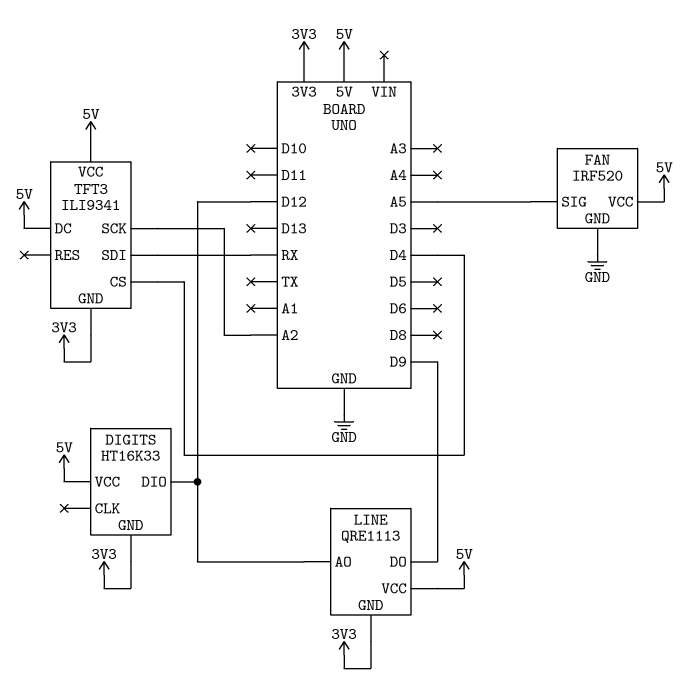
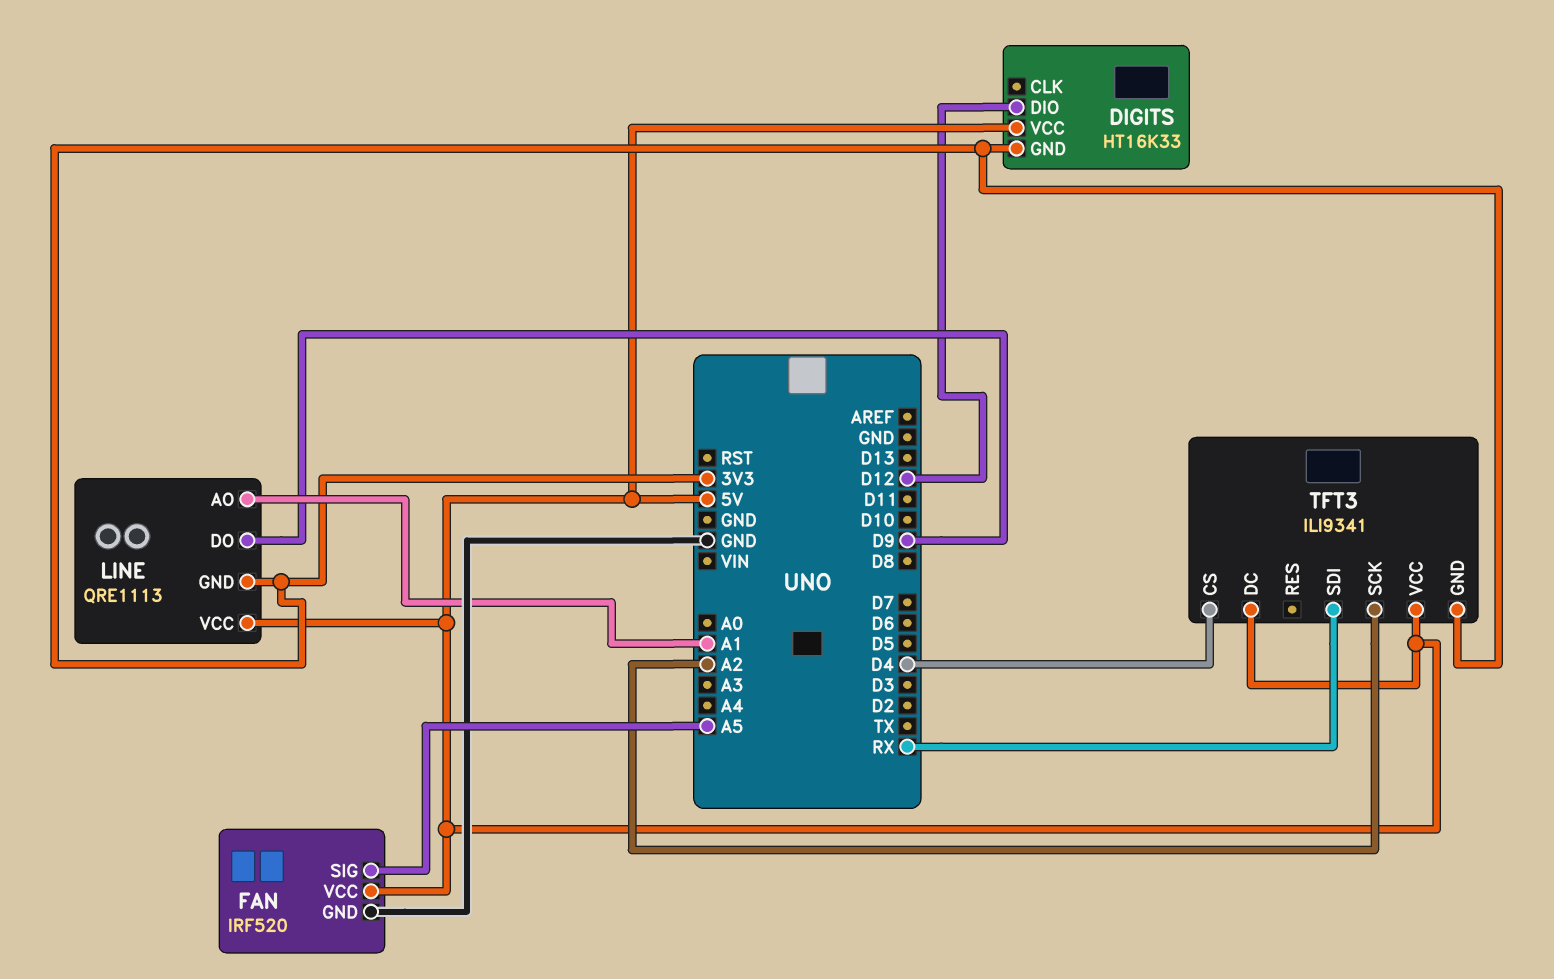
LINE pin AO: D12 -> A1

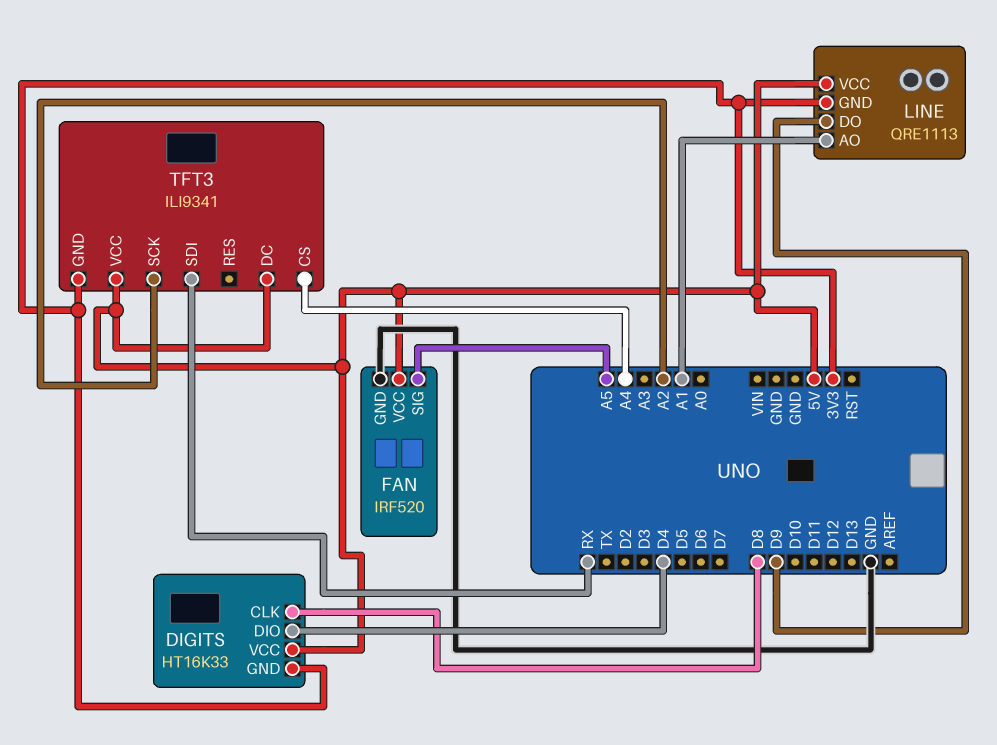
DIGITS pin CLK: none -> D8
DIGITS pin DIO: D12 -> D4
TFT3 pin CS: D4 -> A4

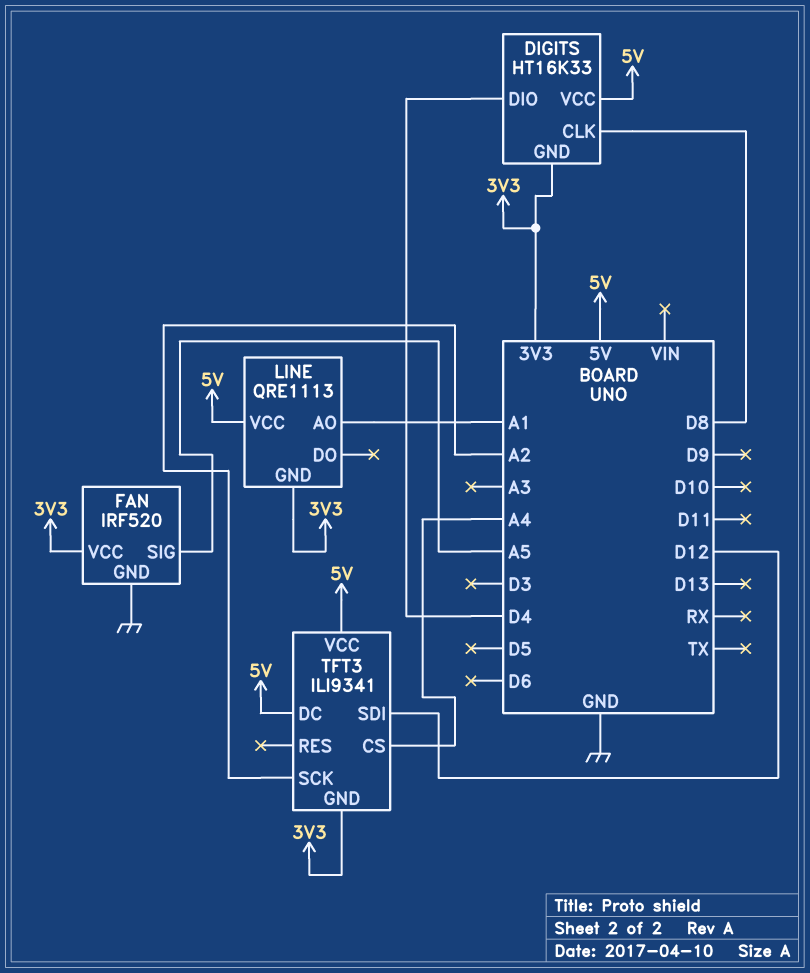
FAN pin VCC: 5V -> 3V3
LINE pin DO: D9 -> none
TFT3 pin SDI: RX -> D12

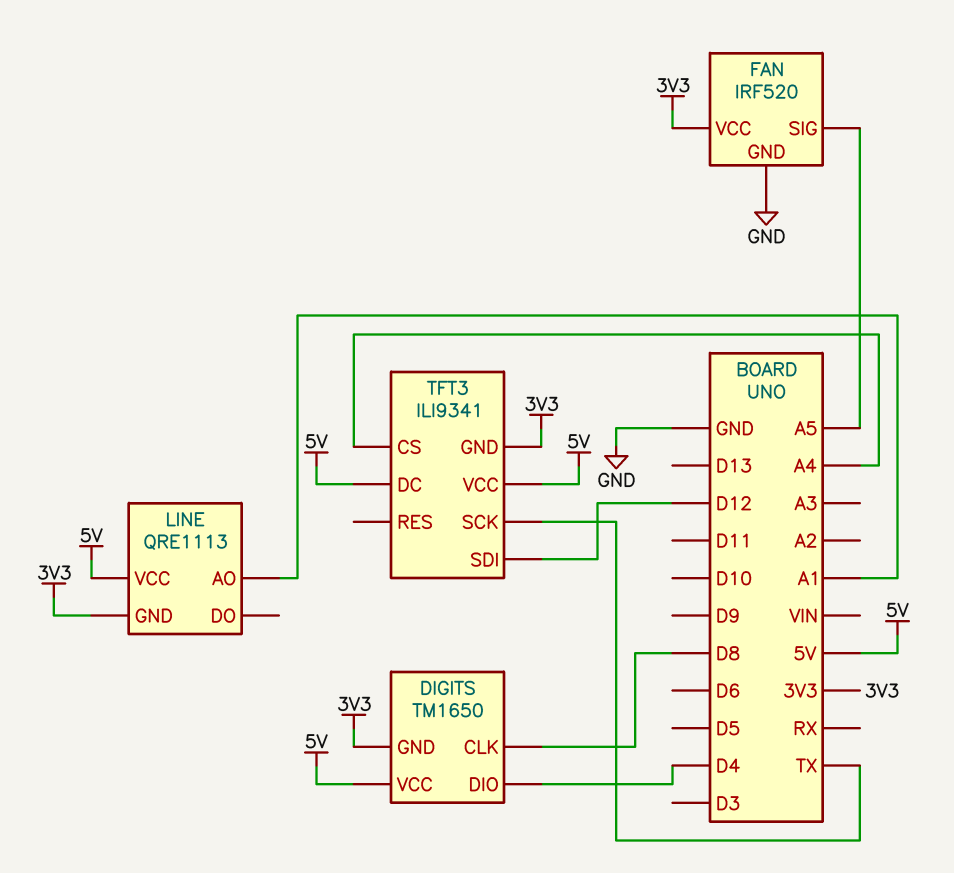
DIGITS: HT16K33 -> TM1650
TFT3 pin SCK: A2 -> TX

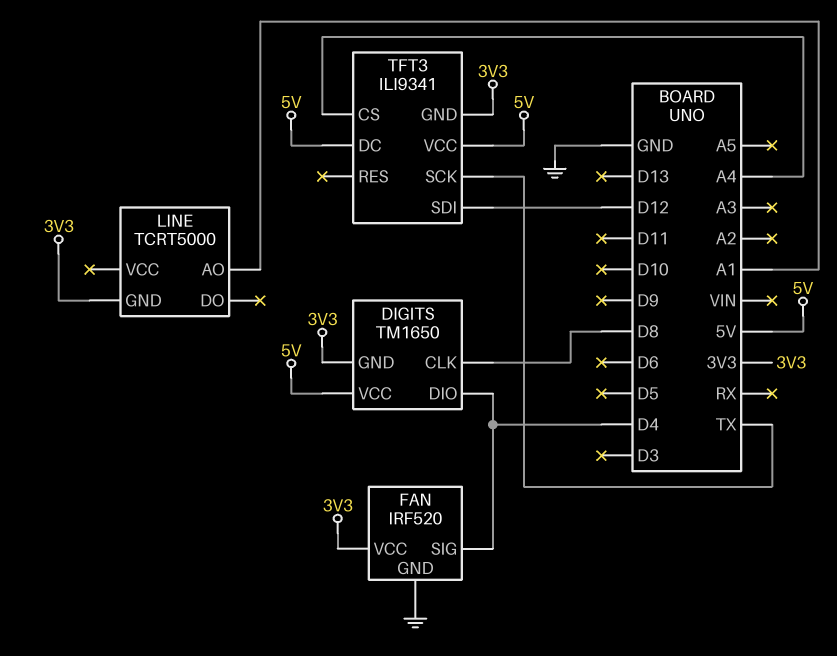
FAN pin SIG: A5 -> D4
LINE: QRE1113 -> TCRT5000
LINE pin VCC: 5V -> none

